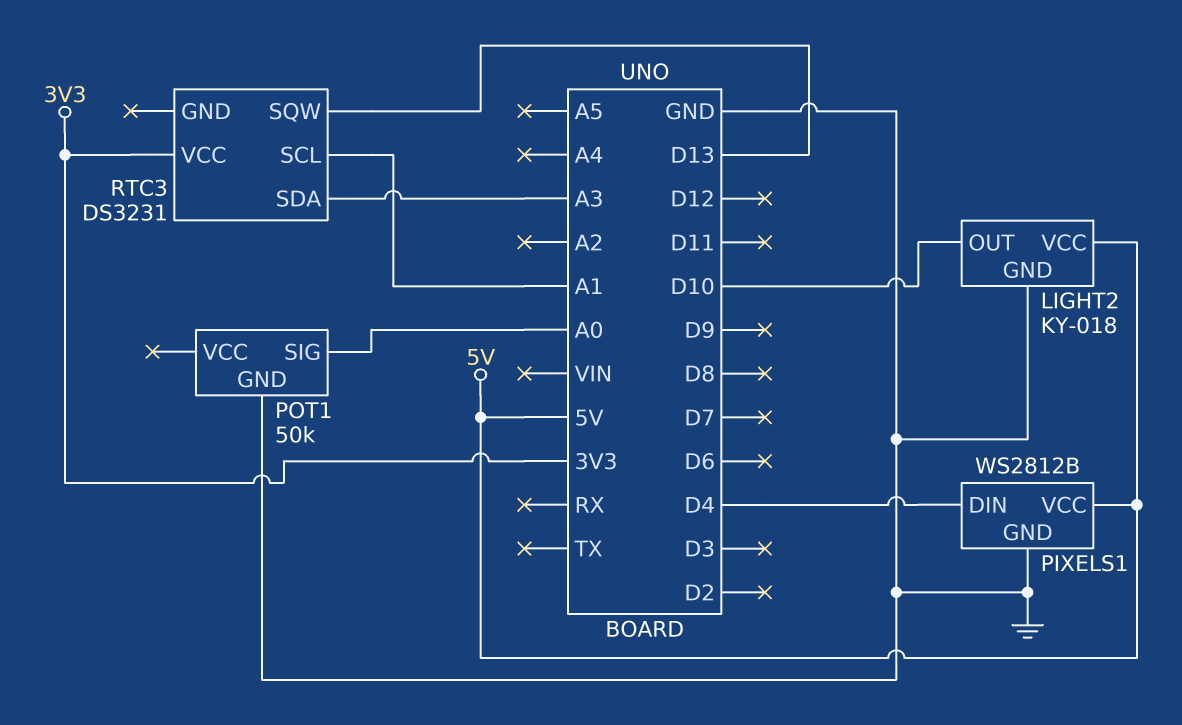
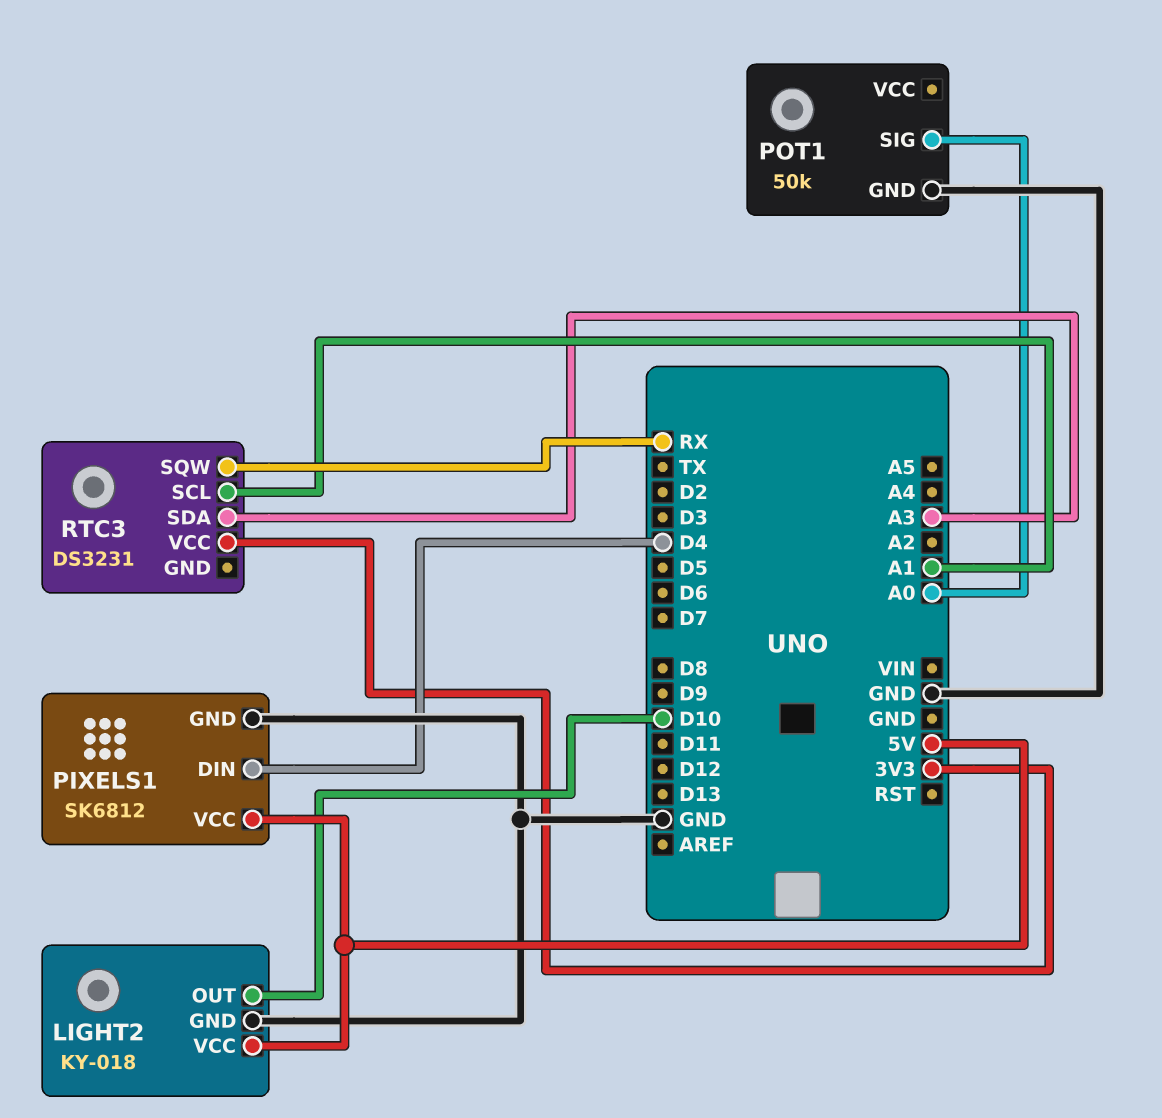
PIXELS1: WS2812B -> SK6812
RTC3 pin SQW: D13 -> RX

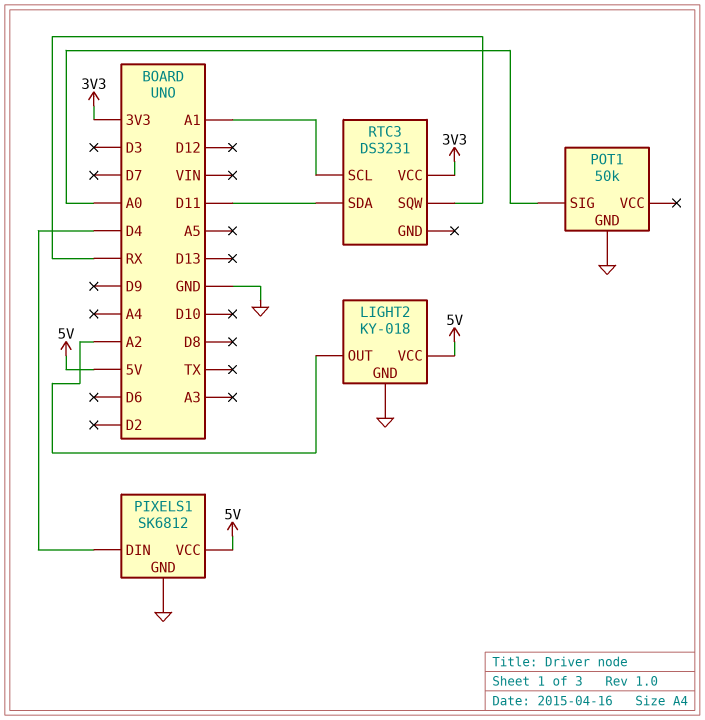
LIGHT2 pin OUT: D10 -> A2
RTC3 pin SDA: A3 -> D11

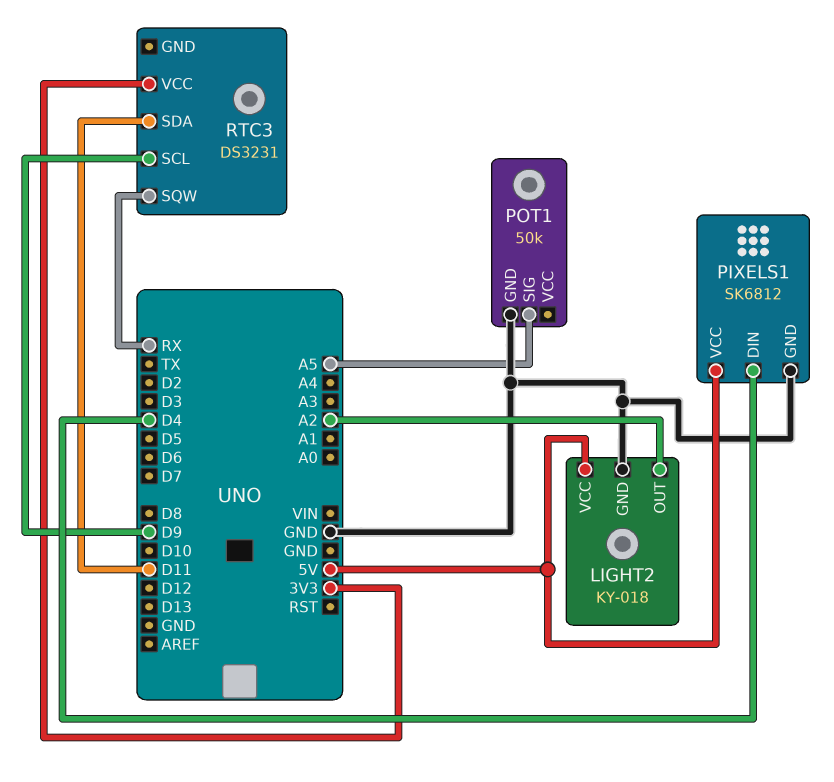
POT1 pin SIG: A0 -> A5
RTC3 pin SCL: A1 -> D9

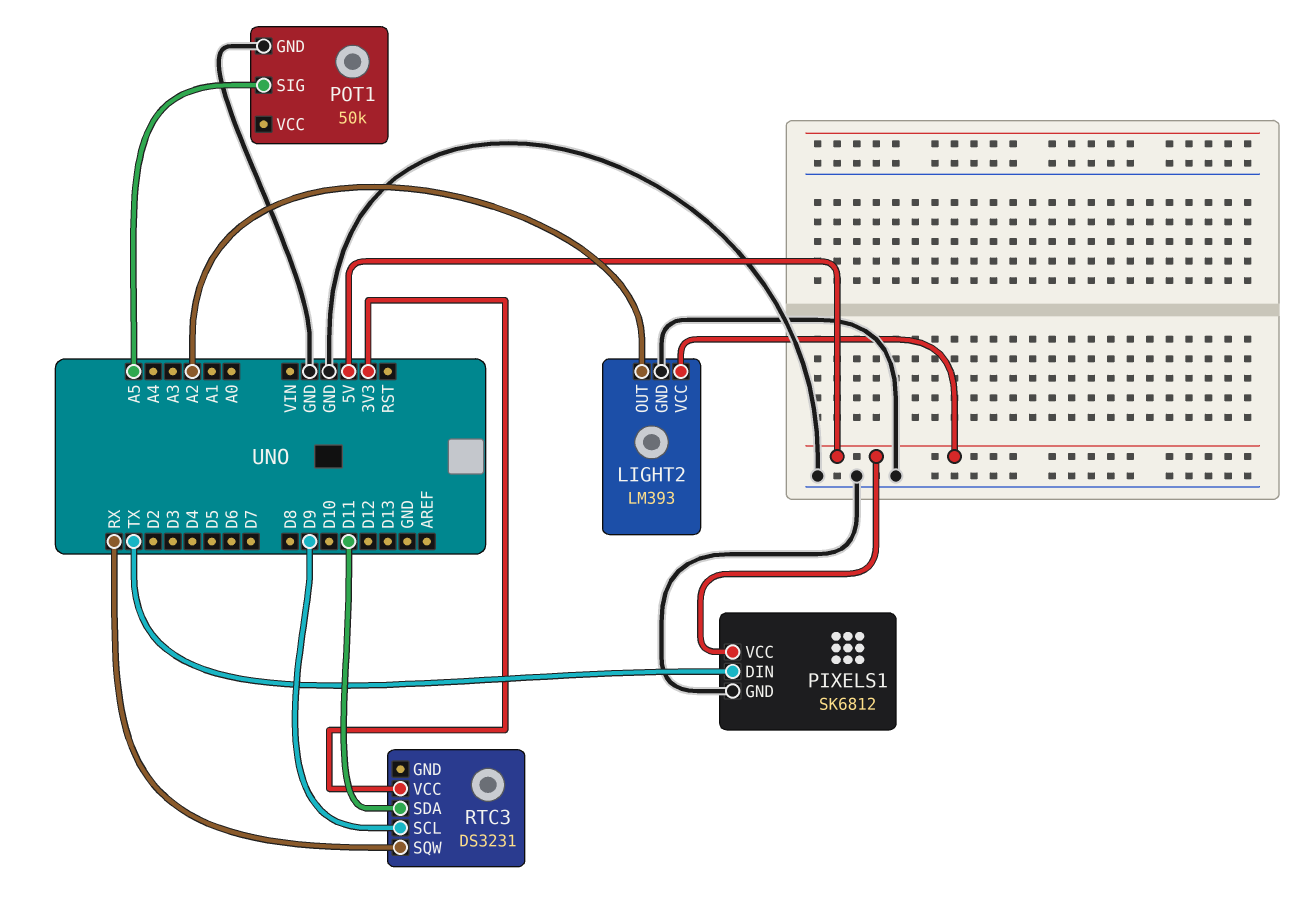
LIGHT2: KY-018 -> LM393
PIXELS1 pin DIN: D4 -> TX

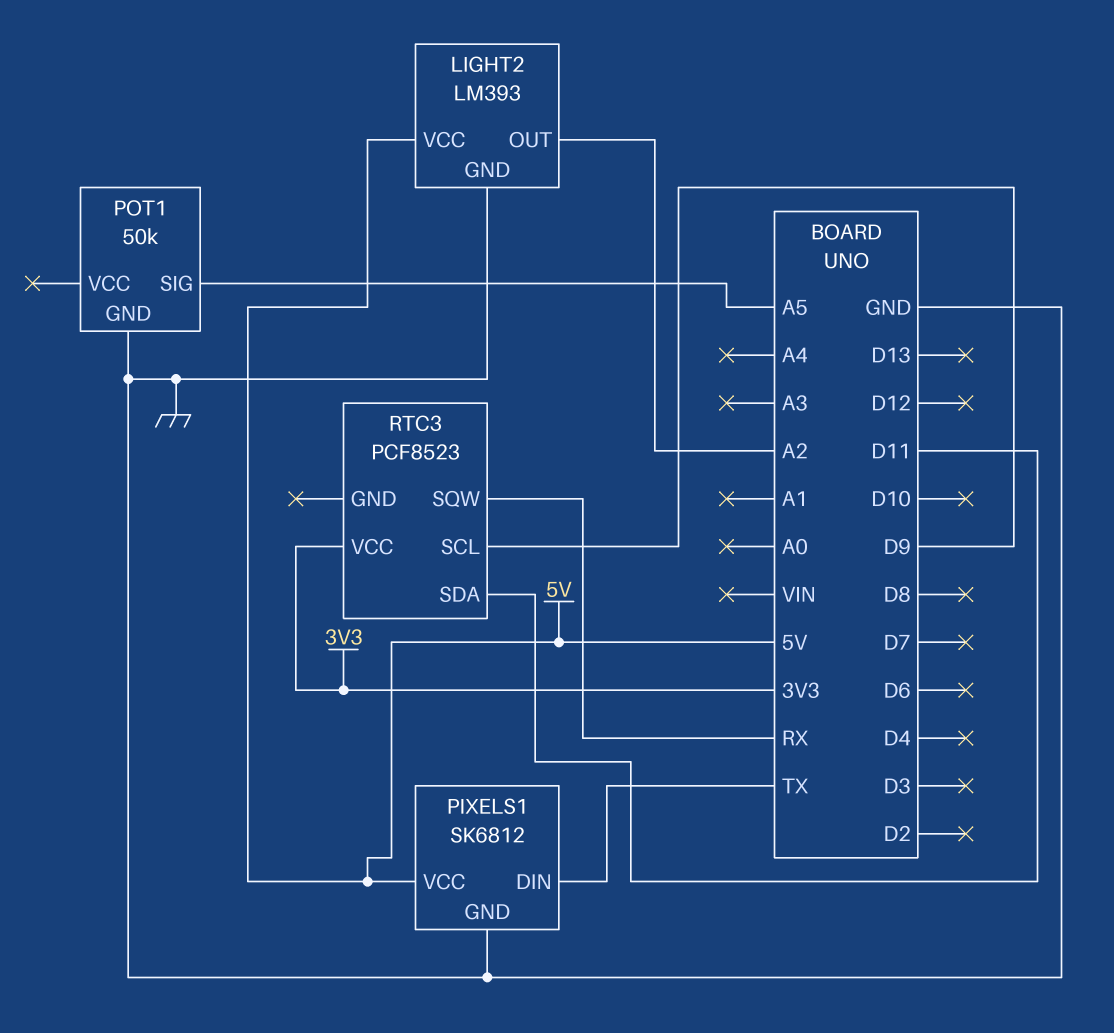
RTC3: DS3231 -> PCF8523

